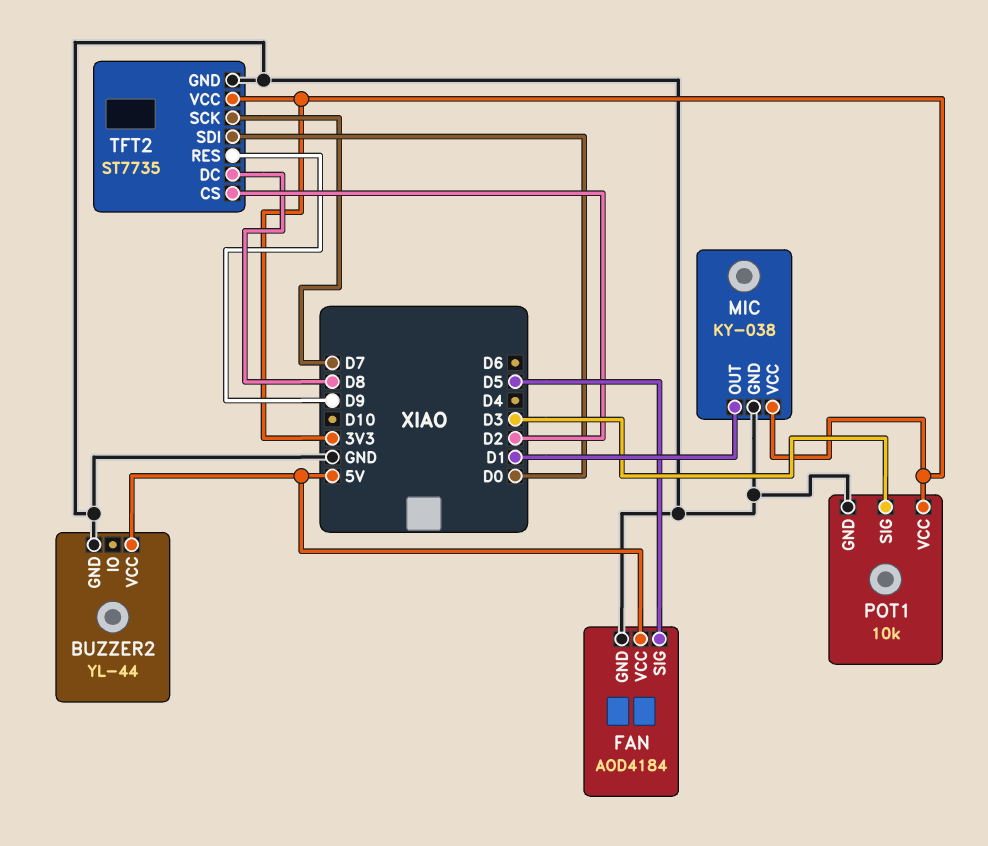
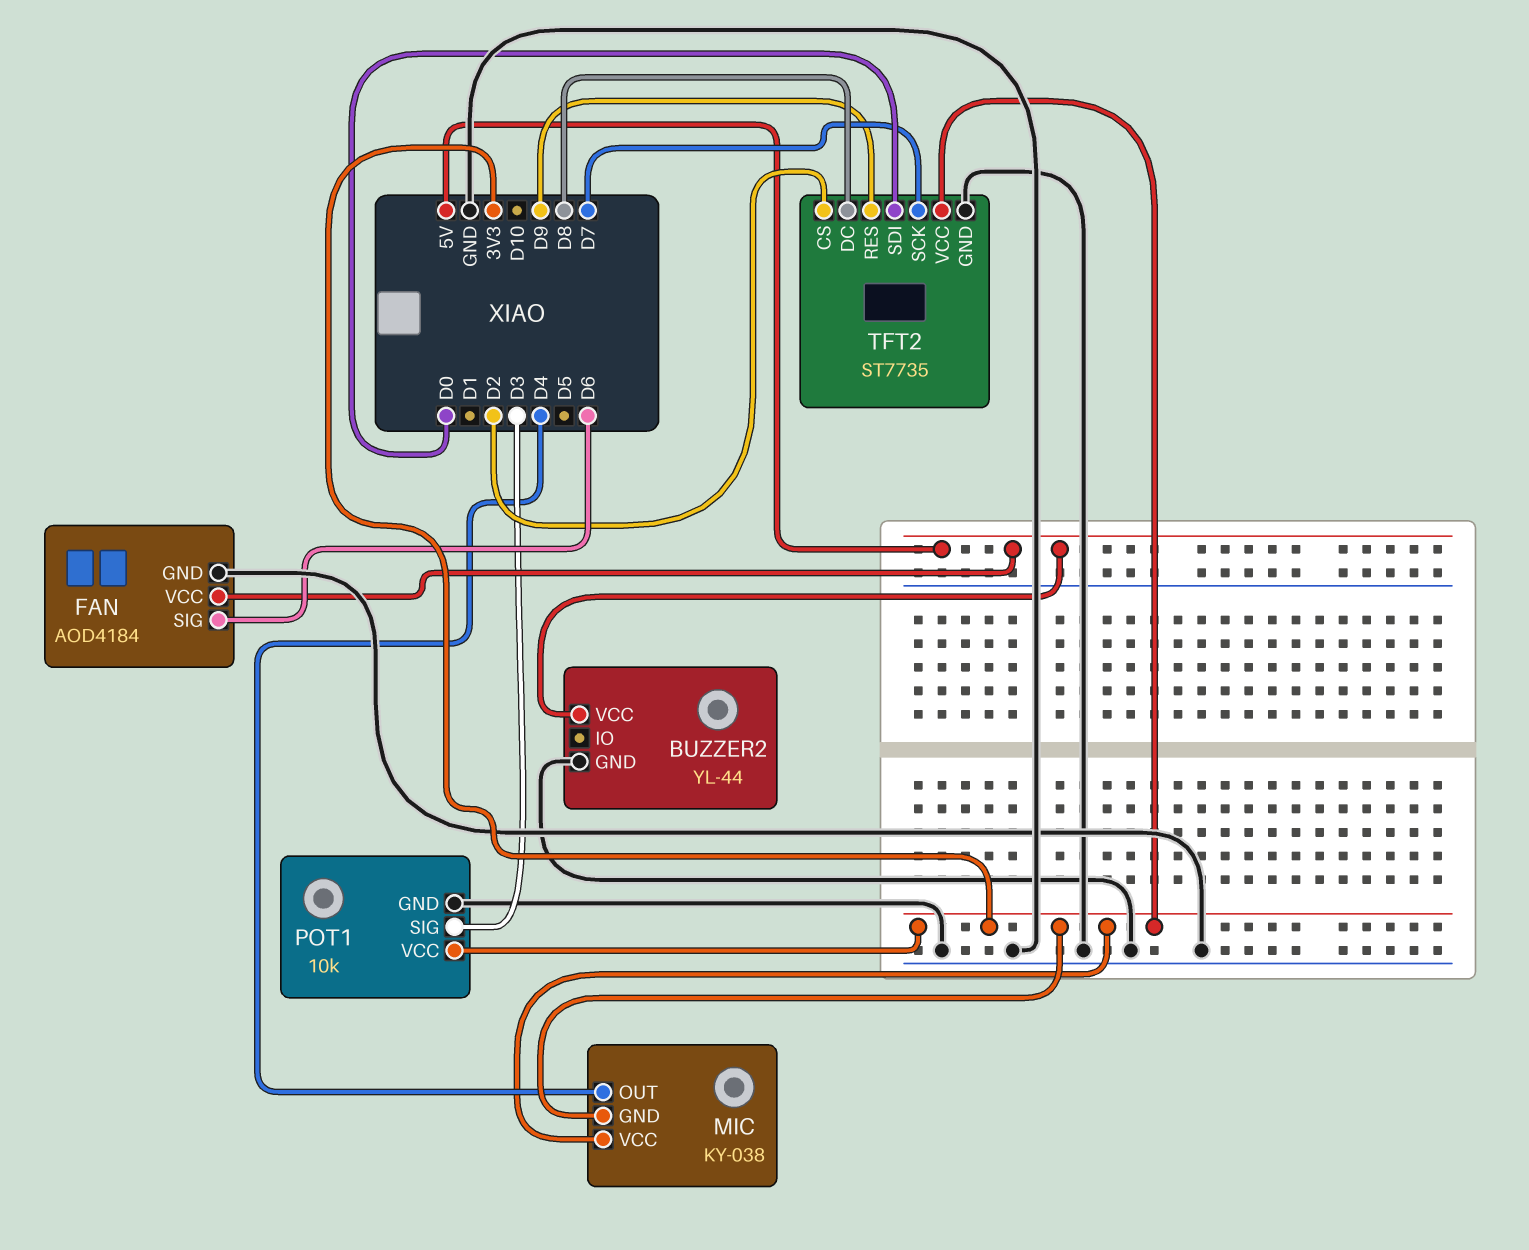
FAN pin SIG: D5 -> D6
MIC pin GND: GND -> 3V3
MIC pin OUT: D1 -> D4

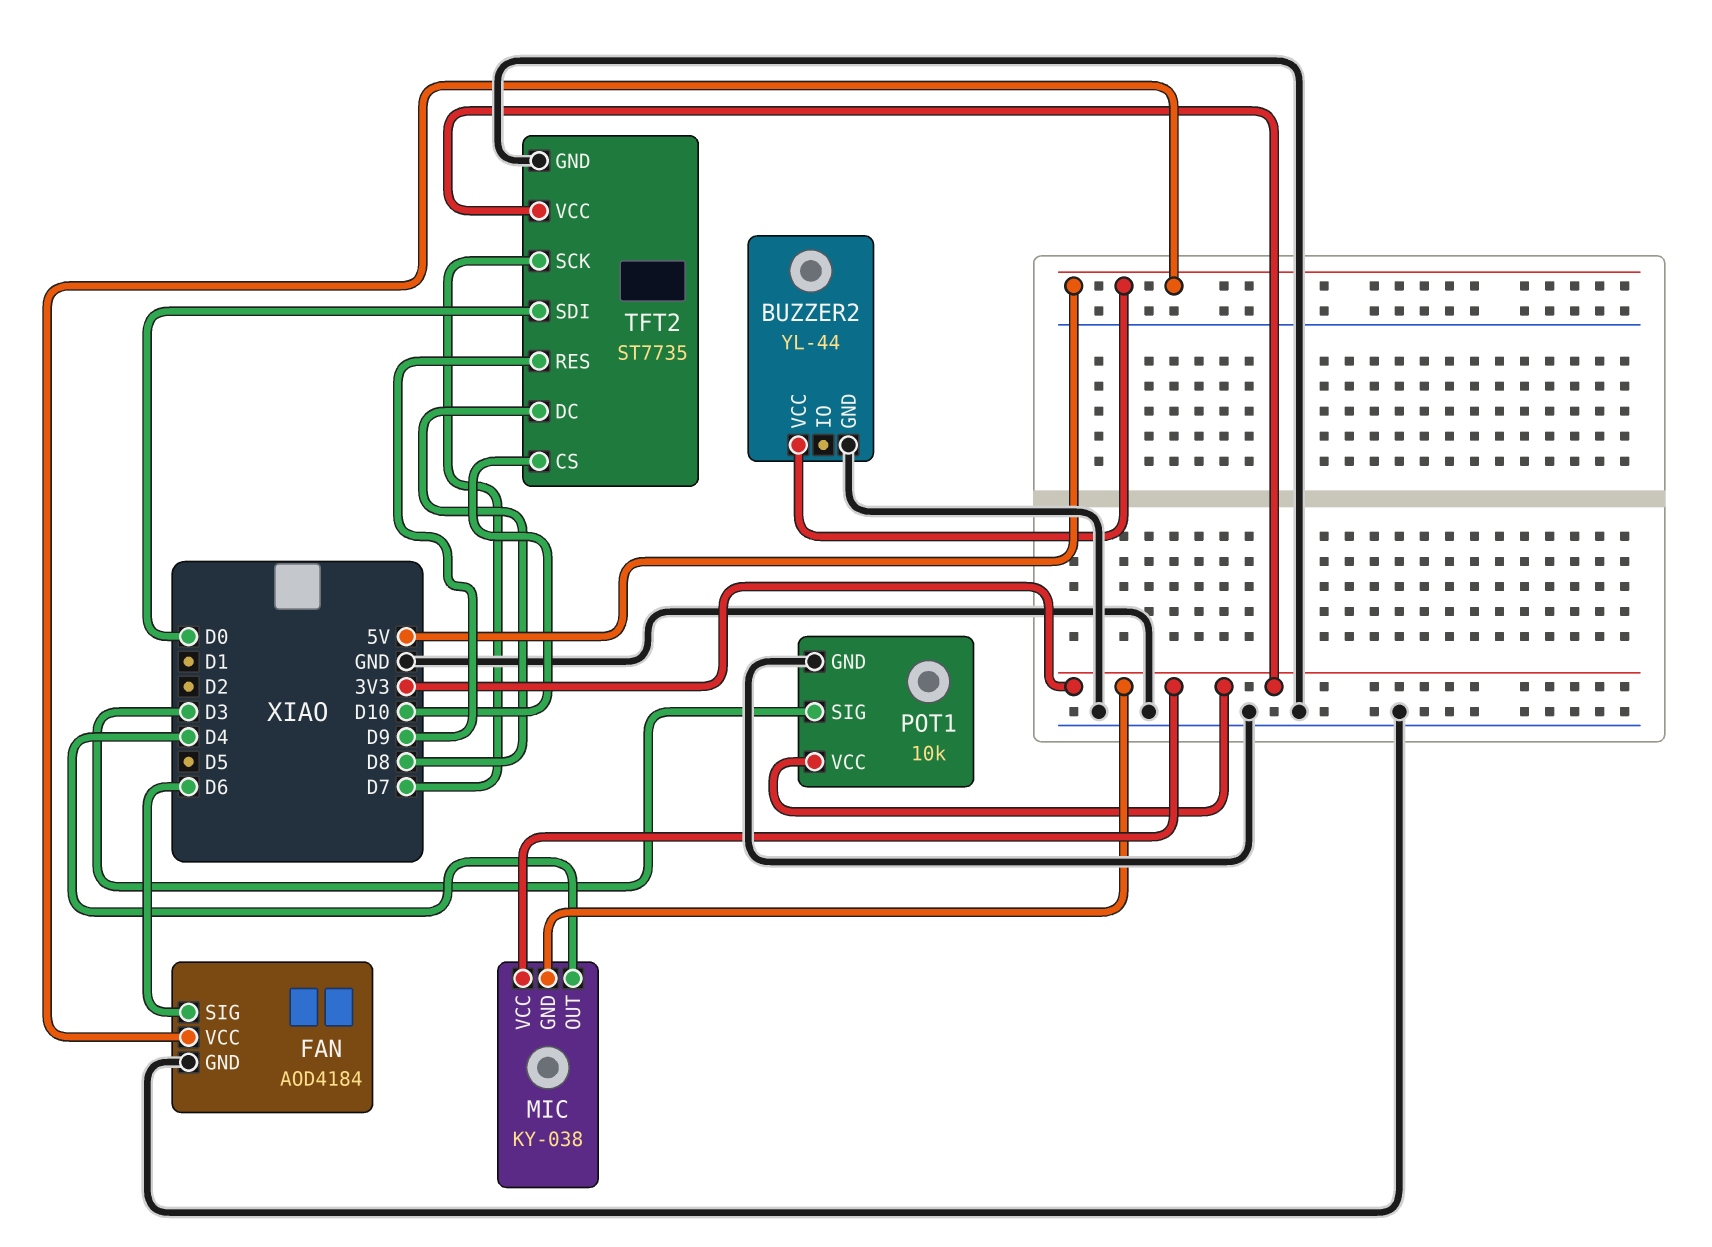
TFT2 pin CS: D2 -> D10

